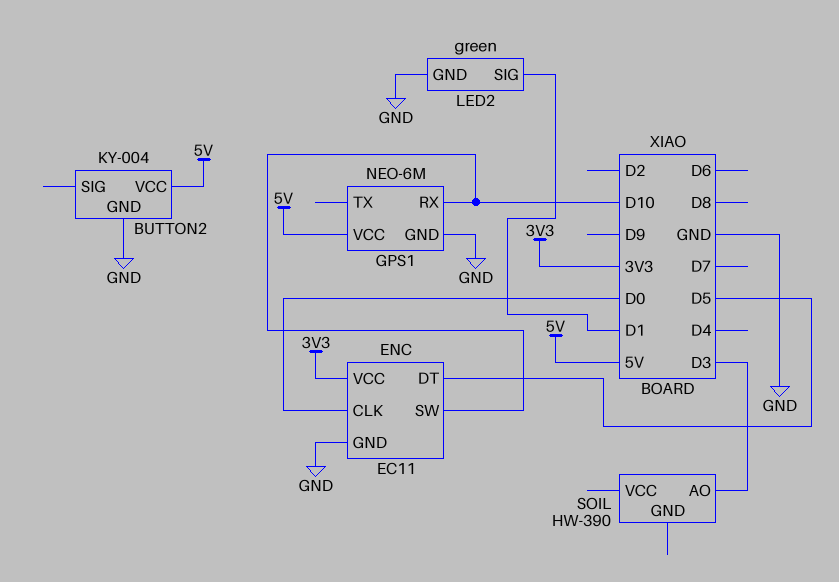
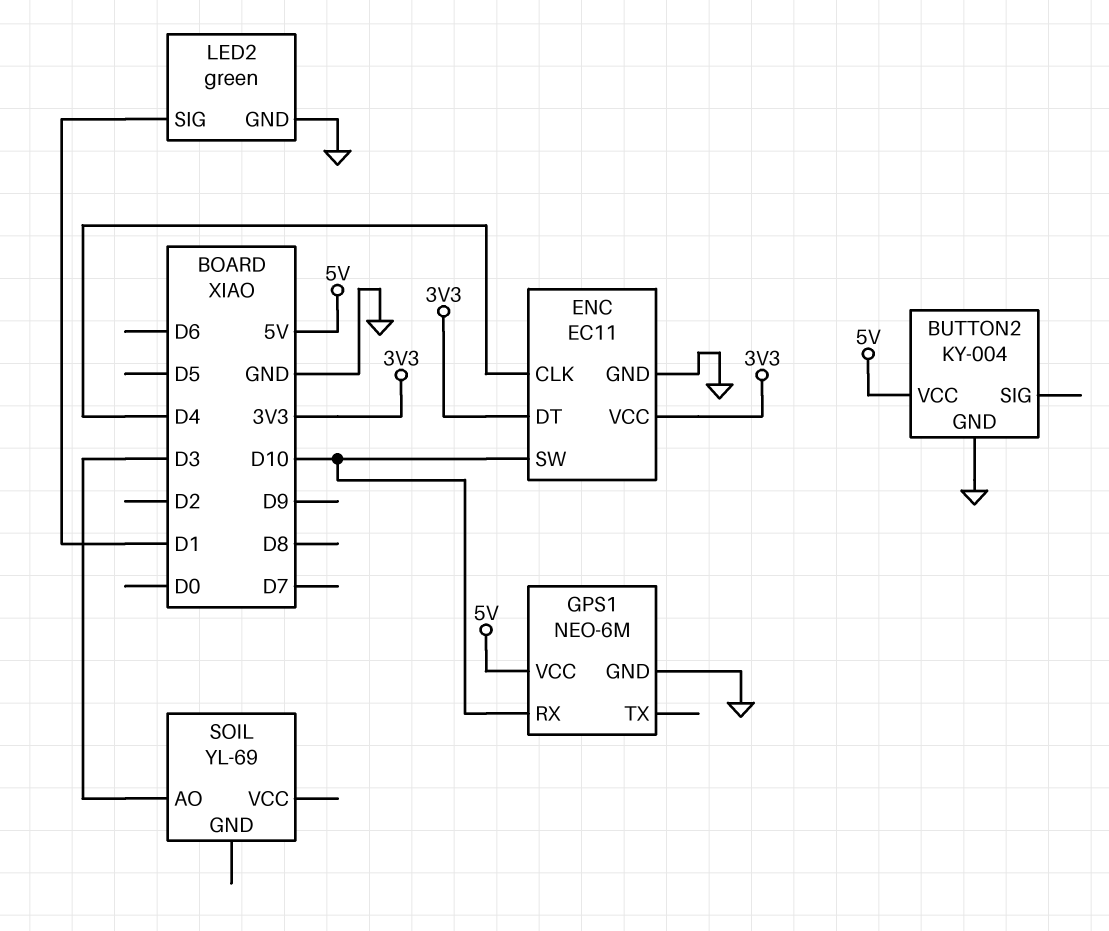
ENC pin CLK: D0 -> D4
ENC pin DT: D5 -> 3V3
SOIL: HW-390 -> YL-69

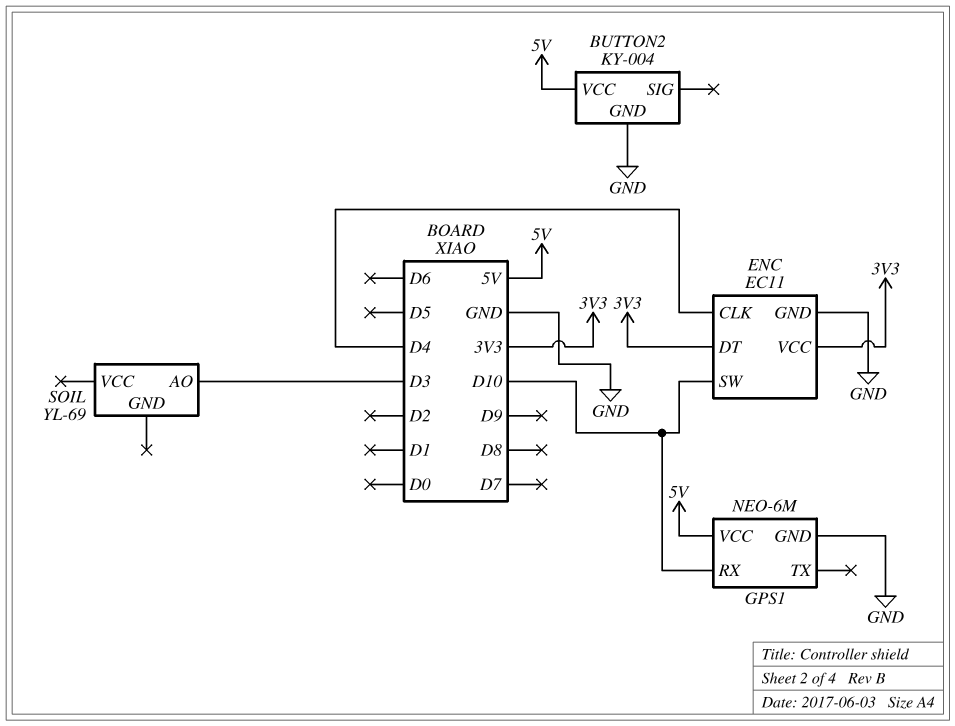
LED2: green -> none
LED2 pin GND: GND -> none
LED2 pin SIG: D1 -> none

